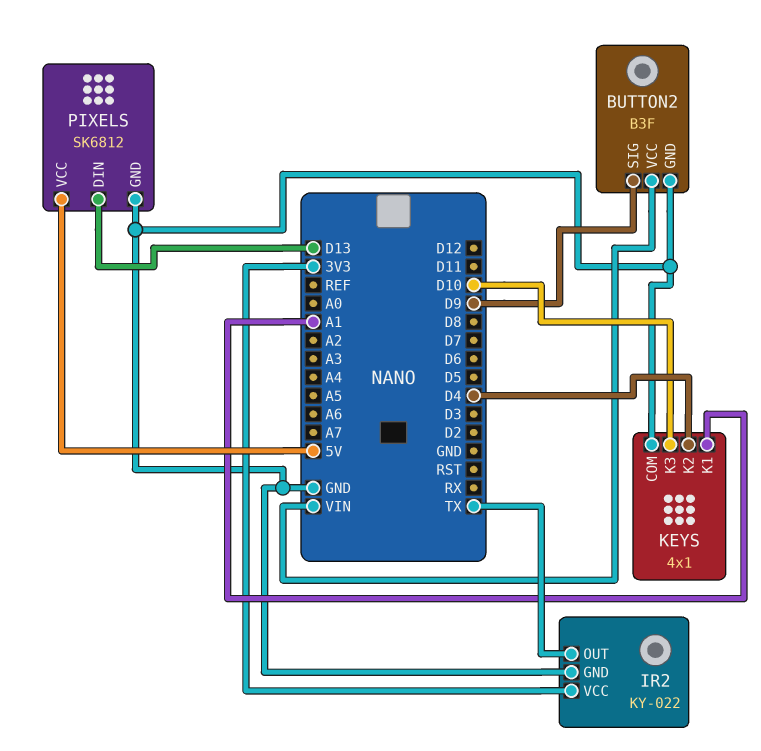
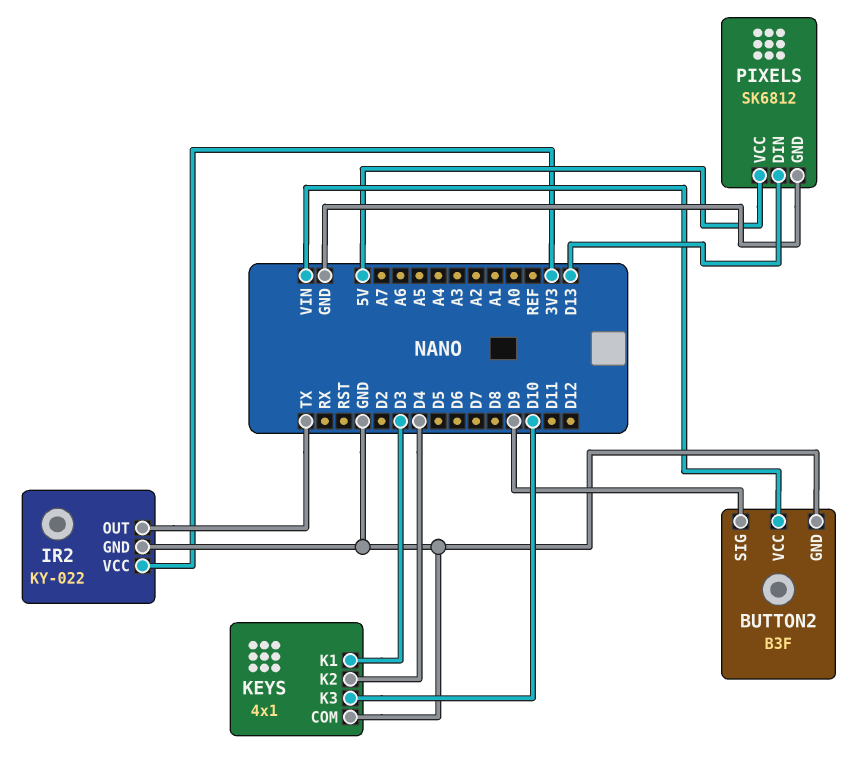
KEYS pin K1: A1 -> D3

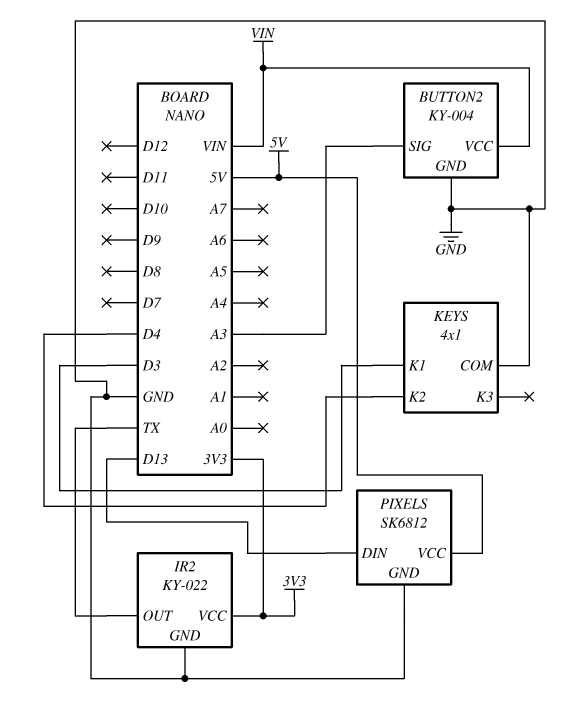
BUTTON2: B3F -> KY-004
BUTTON2 pin SIG: D9 -> A3
KEYS pin K3: D10 -> none

